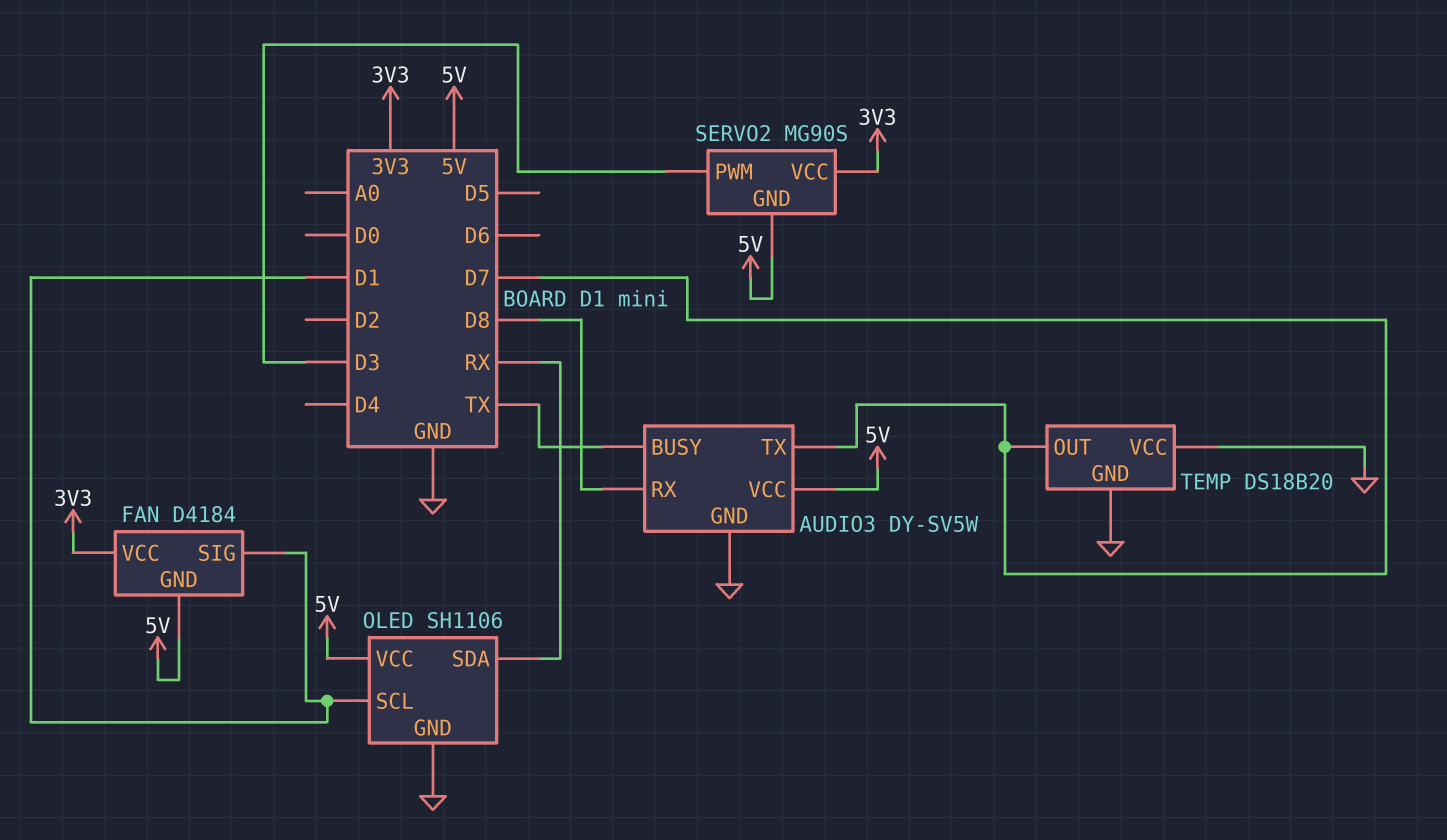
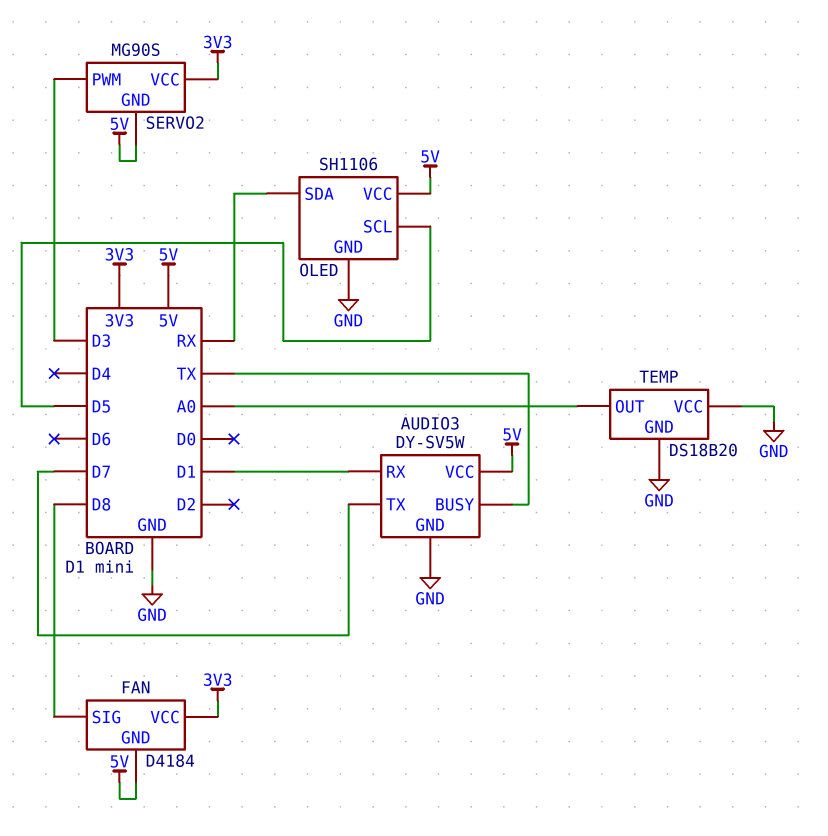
AUDIO3 pin RX: D8 -> D1
FAN pin SIG: D1 -> D8
OLED pin SCL: D1 -> D5
TEMP pin OUT: D7 -> A0

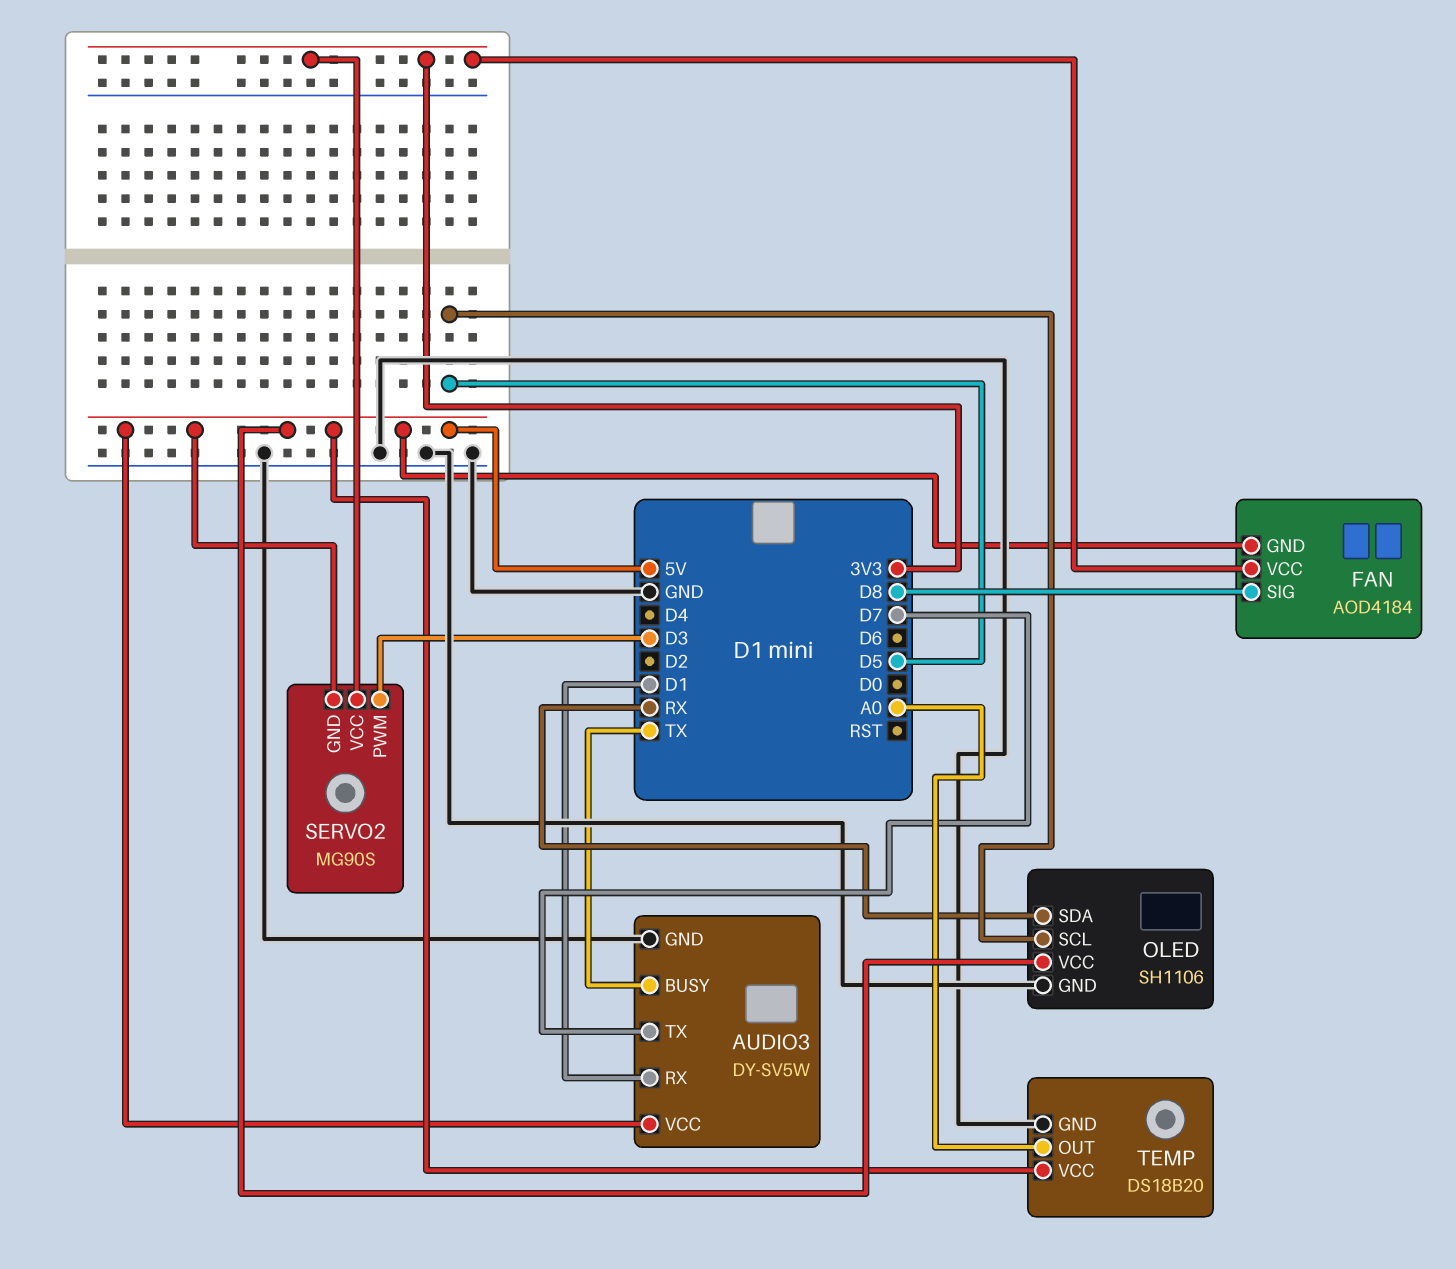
FAN: D4184 -> AOD4184
TEMP pin VCC: GND -> 5V

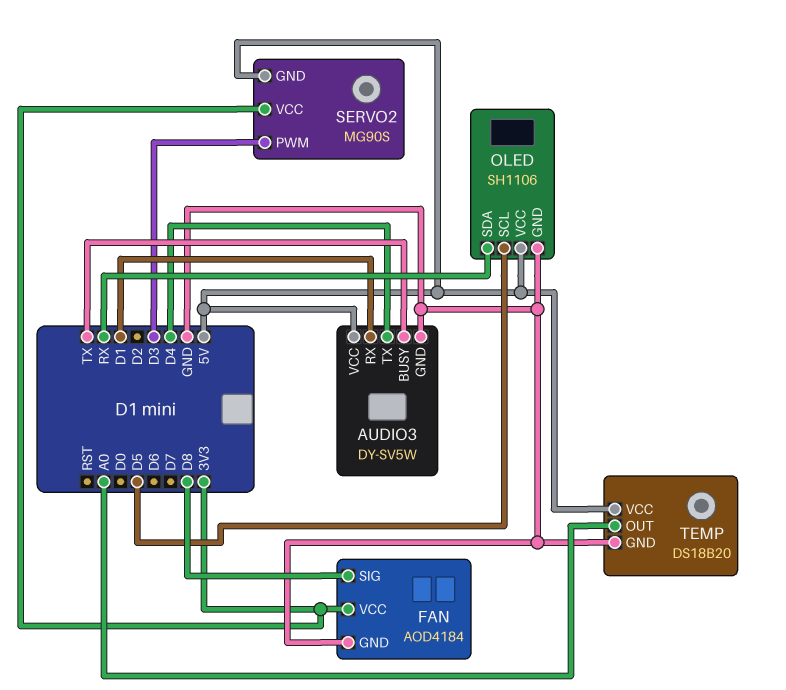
AUDIO3 pin TX: D7 -> D4
FAN pin GND: 5V -> GND

